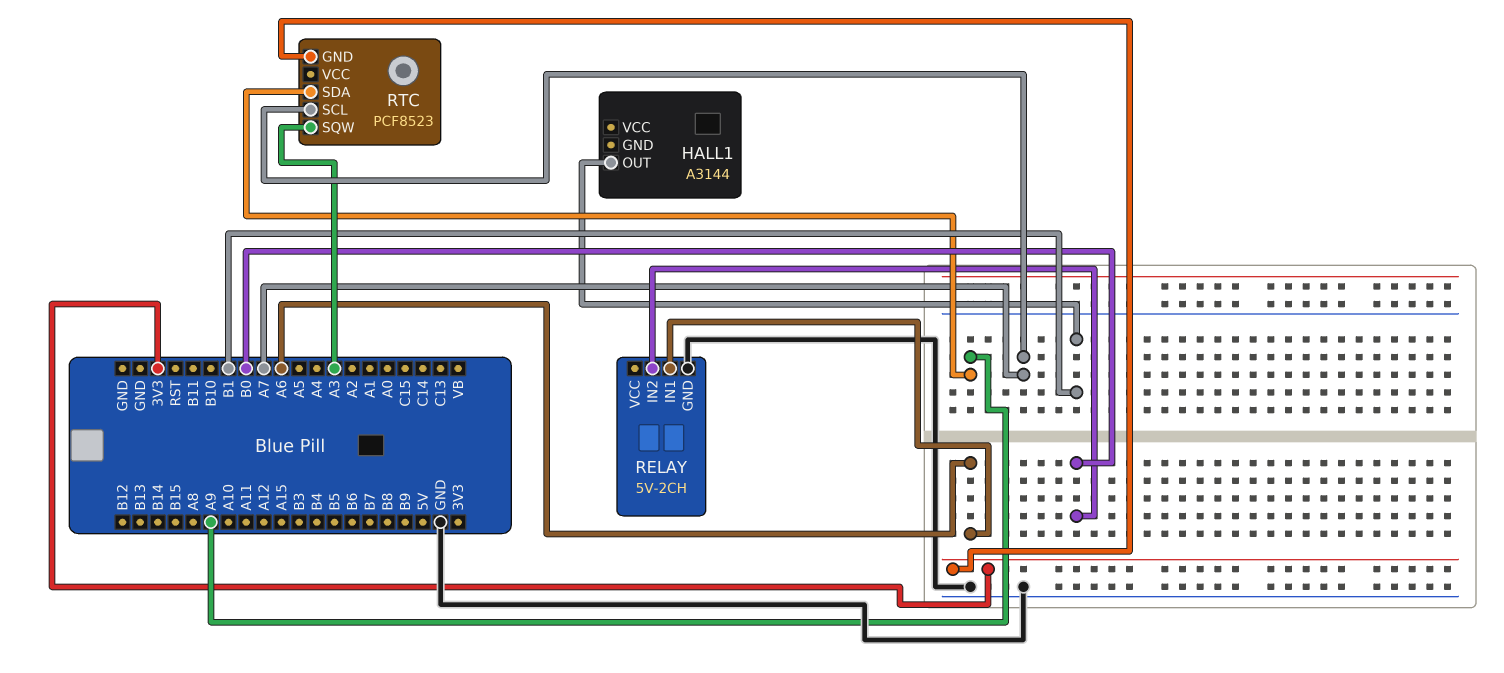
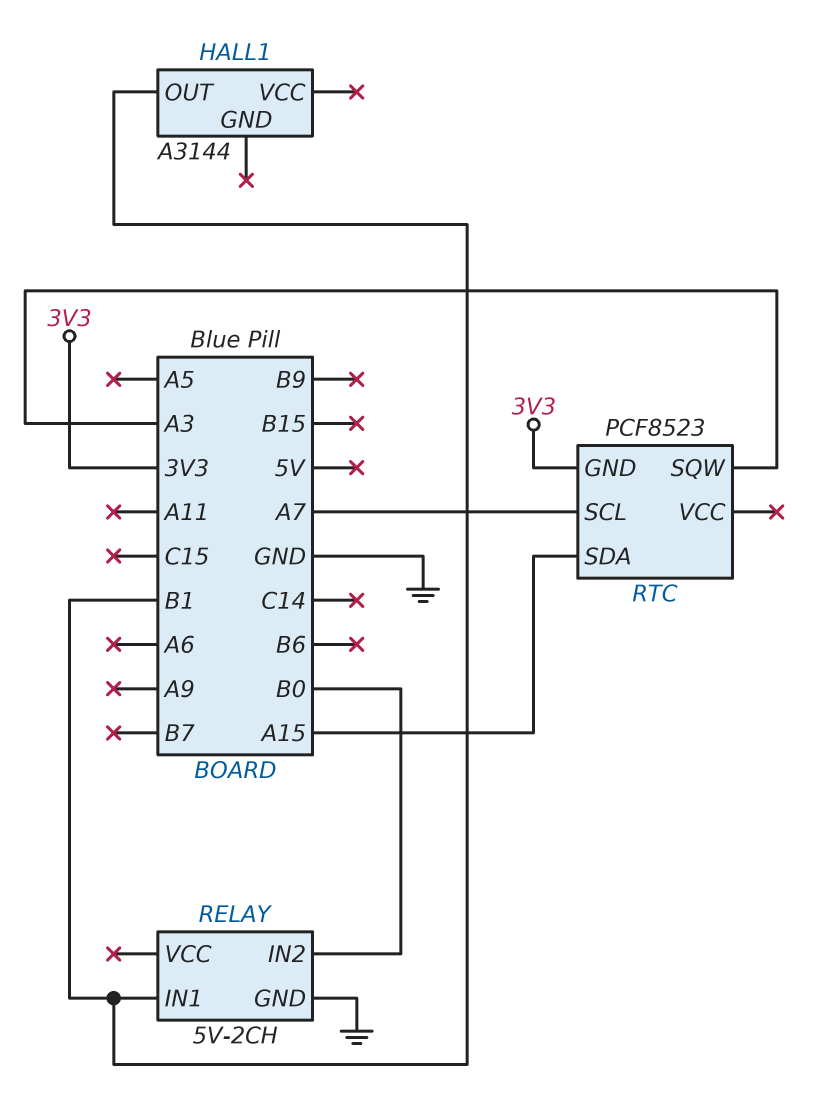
RELAY pin IN1: A6 -> B1
RTC pin SDA: A9 -> A15

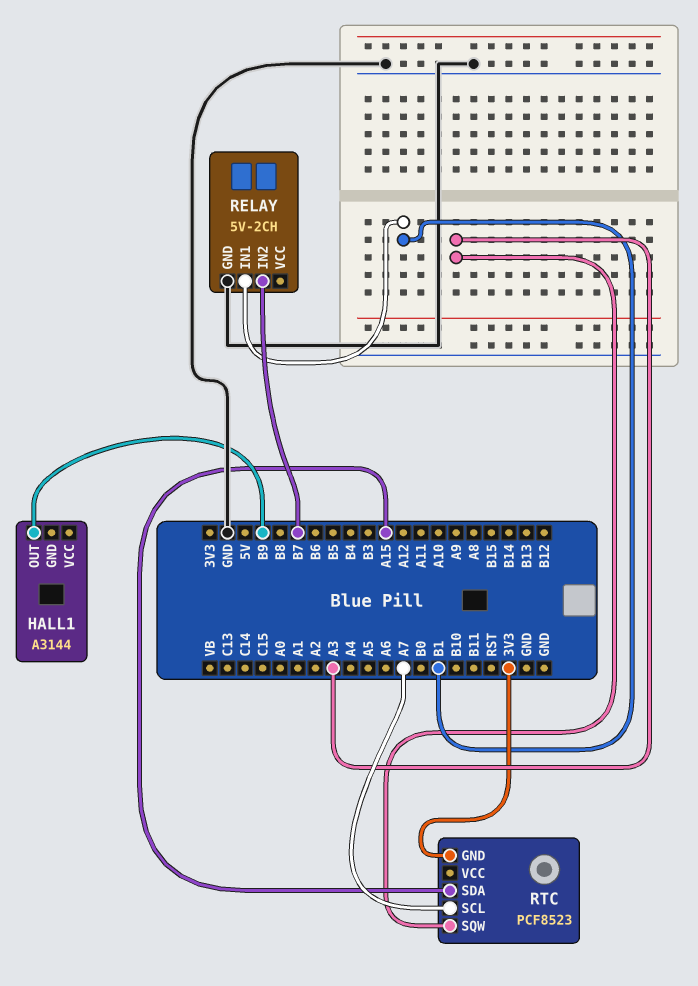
HALL1 pin OUT: B1 -> B9
RELAY pin IN2: B0 -> B7

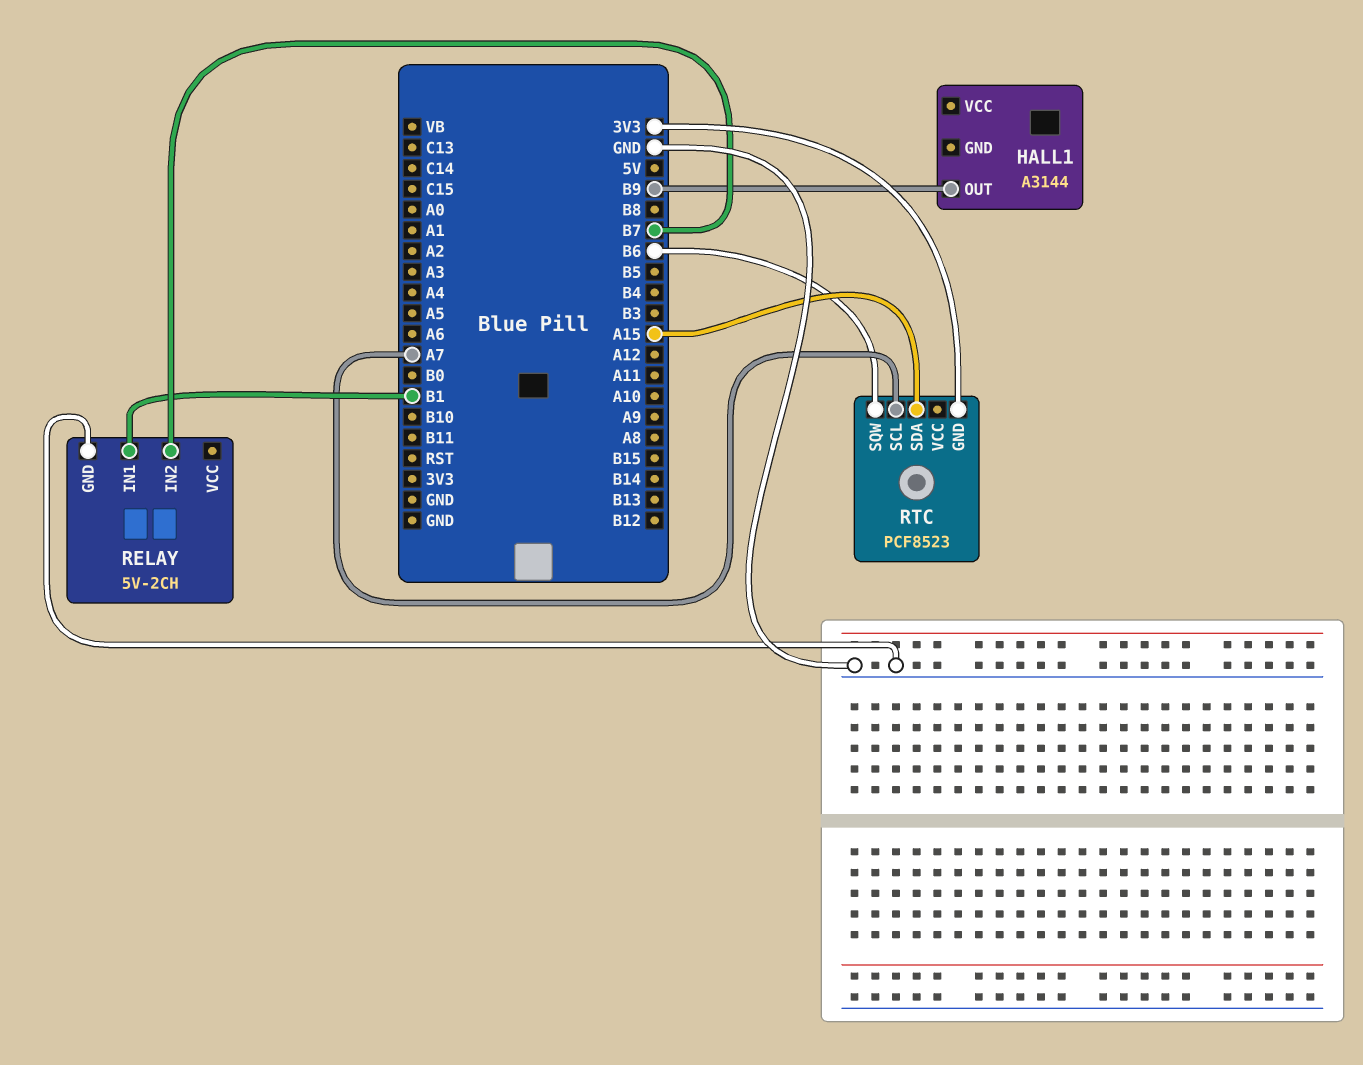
RTC pin SQW: A3 -> B6

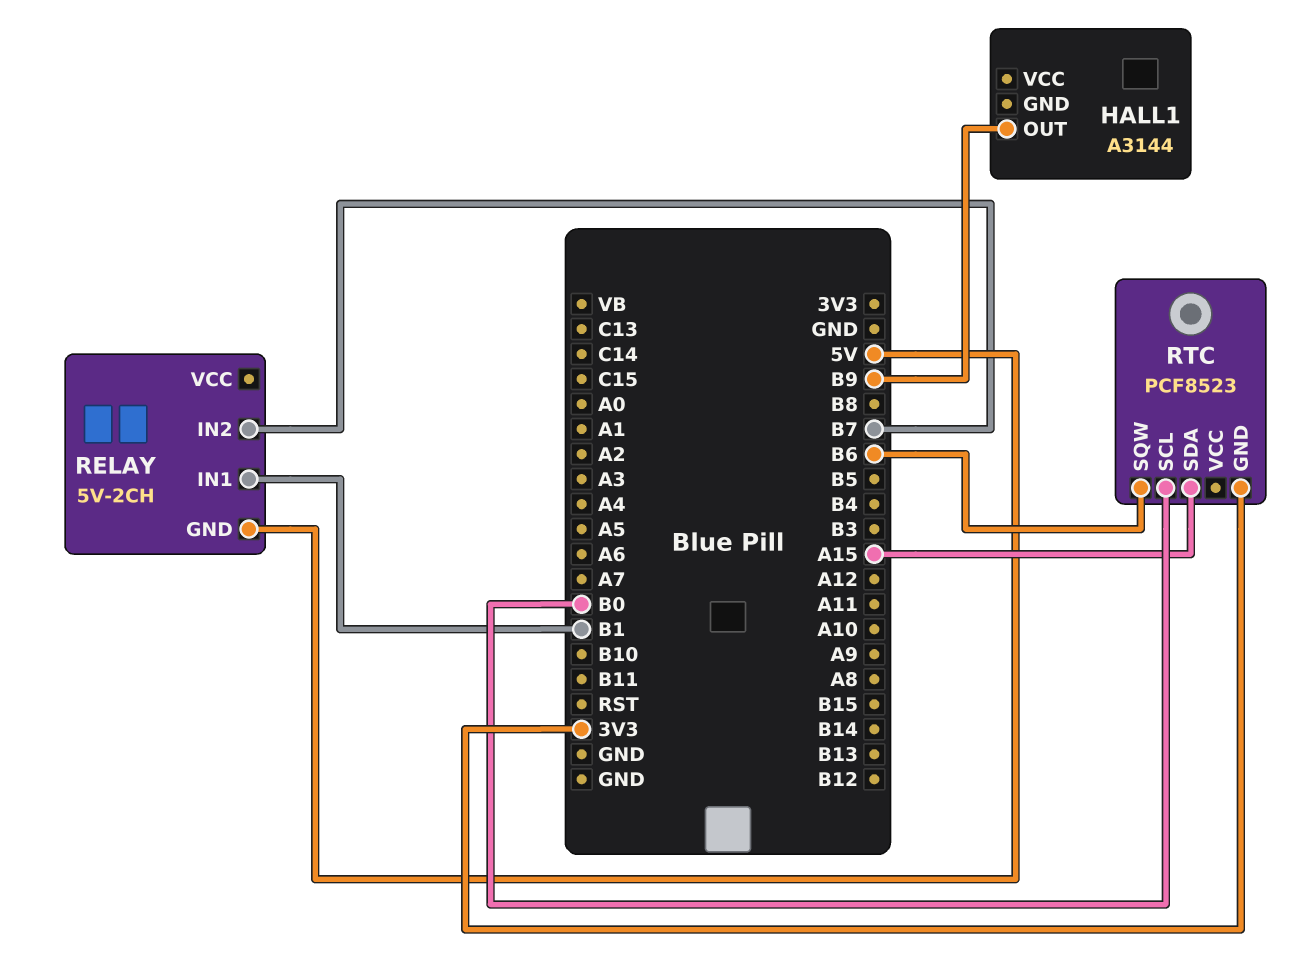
RELAY pin GND: GND -> 5V
RTC pin SCL: A7 -> B0

